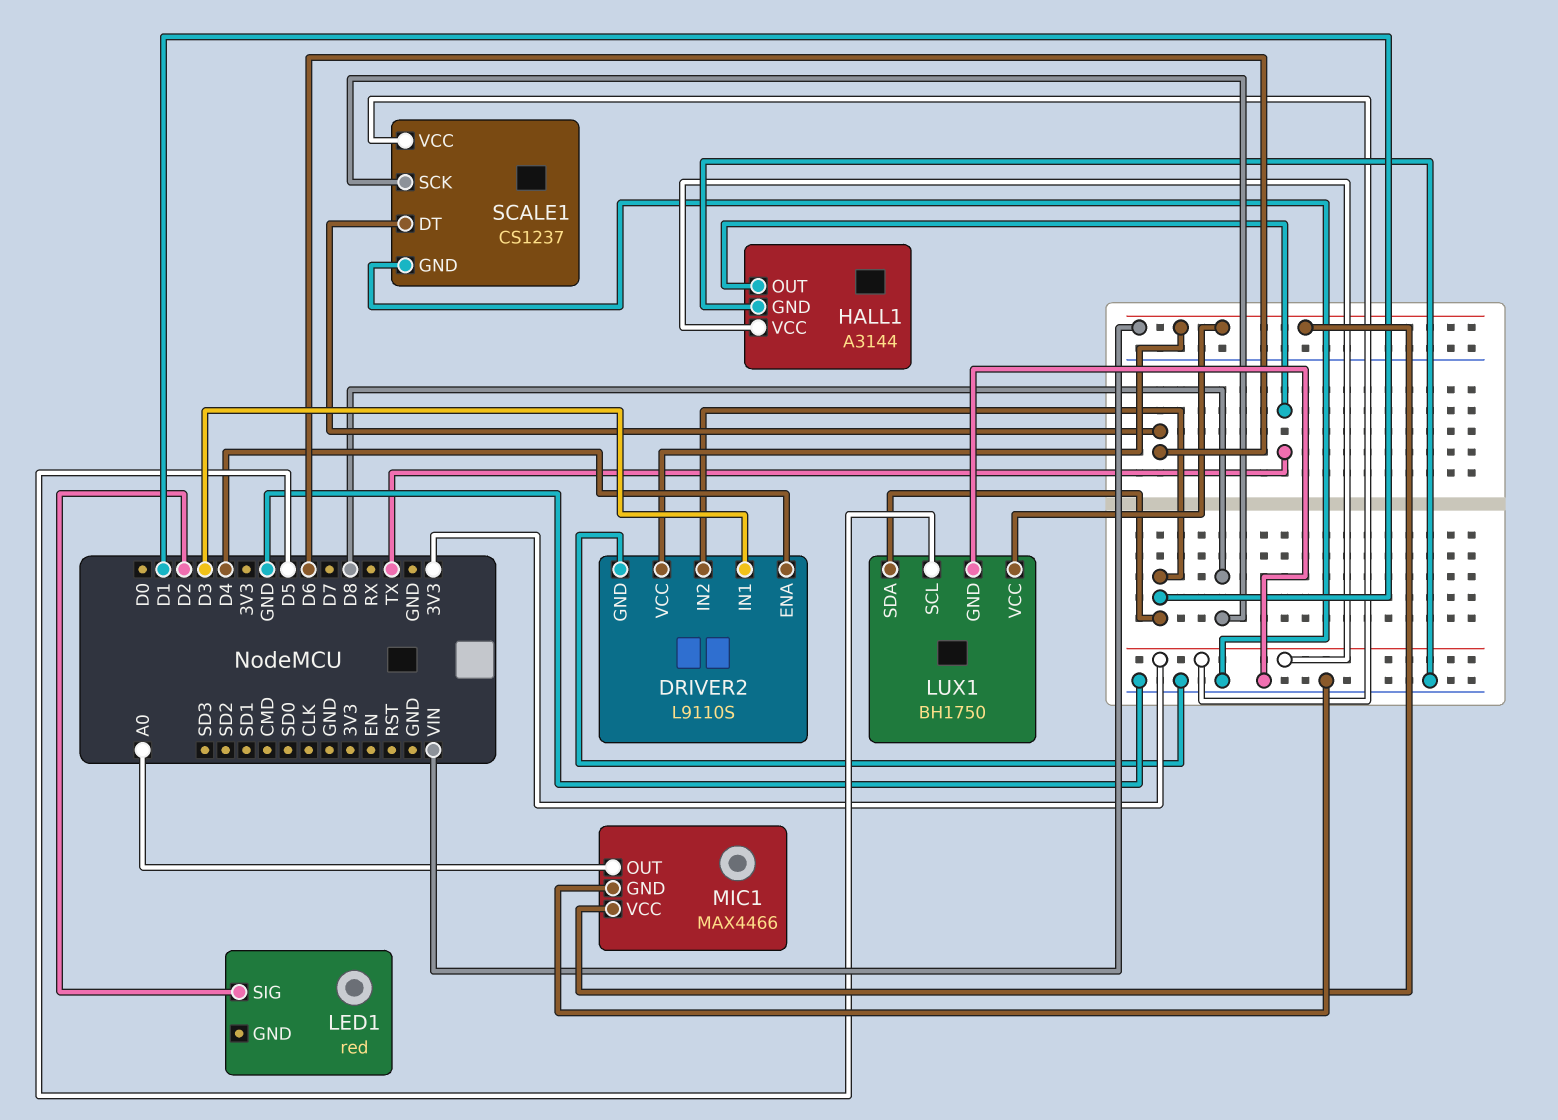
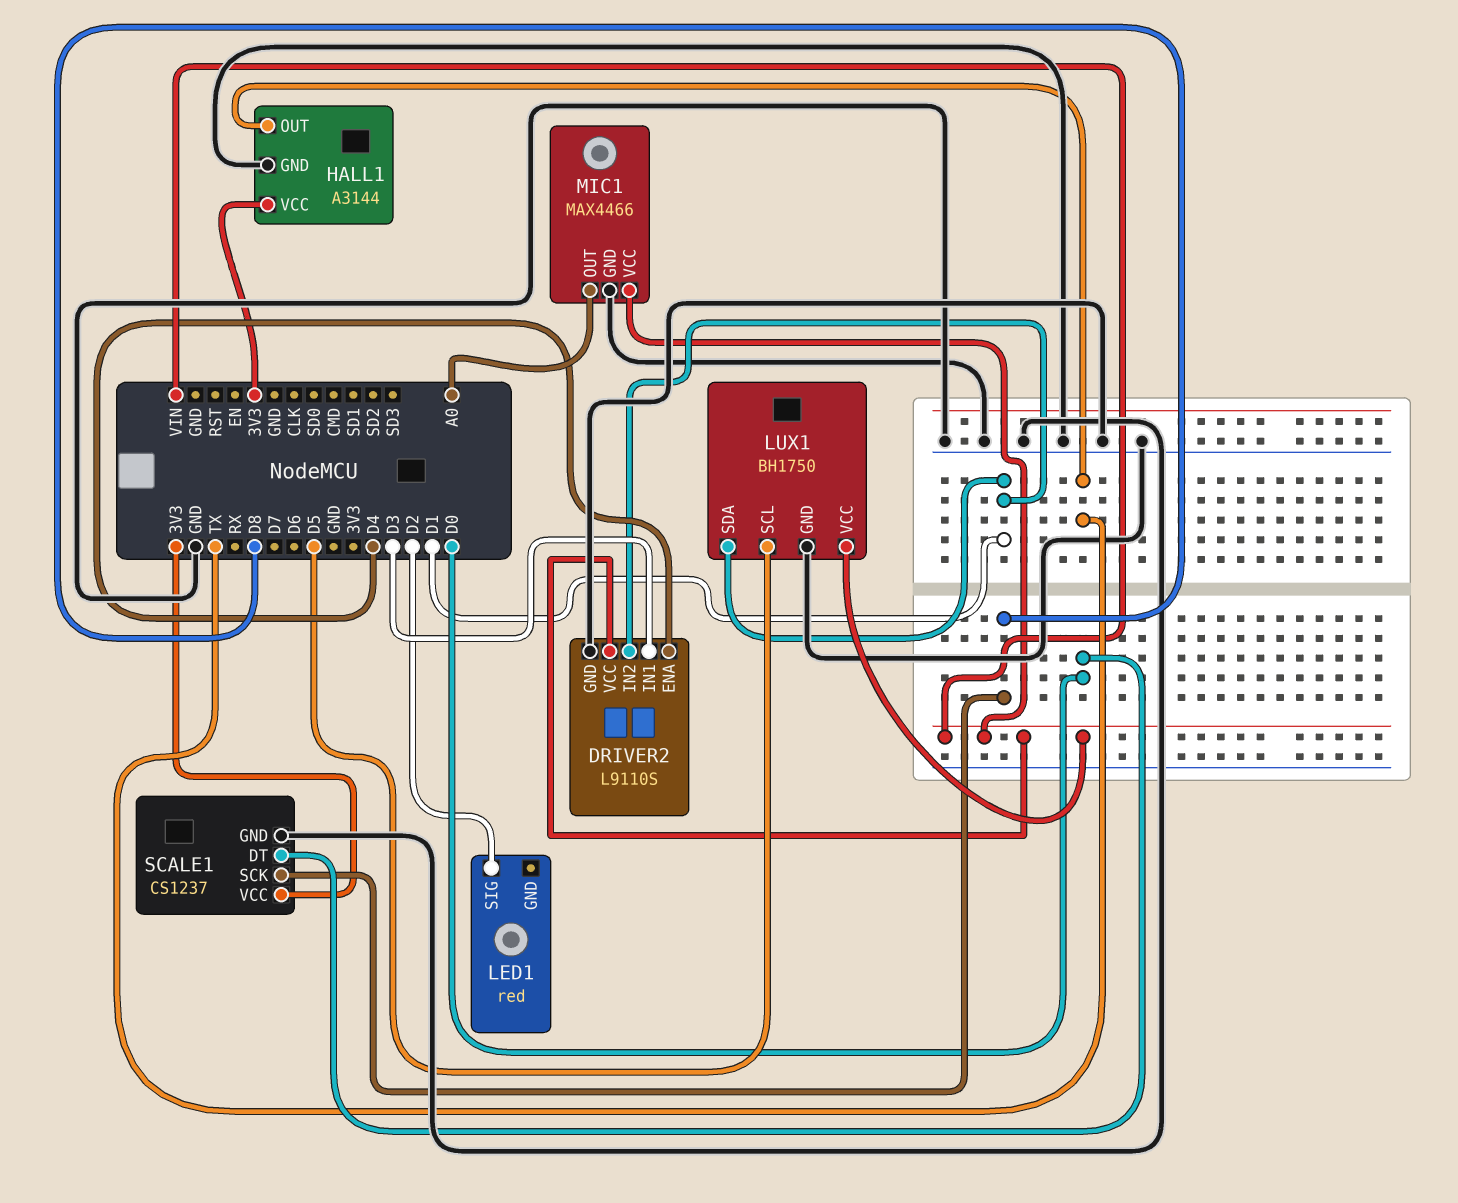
SCALE1 pin DT: D6 -> D0

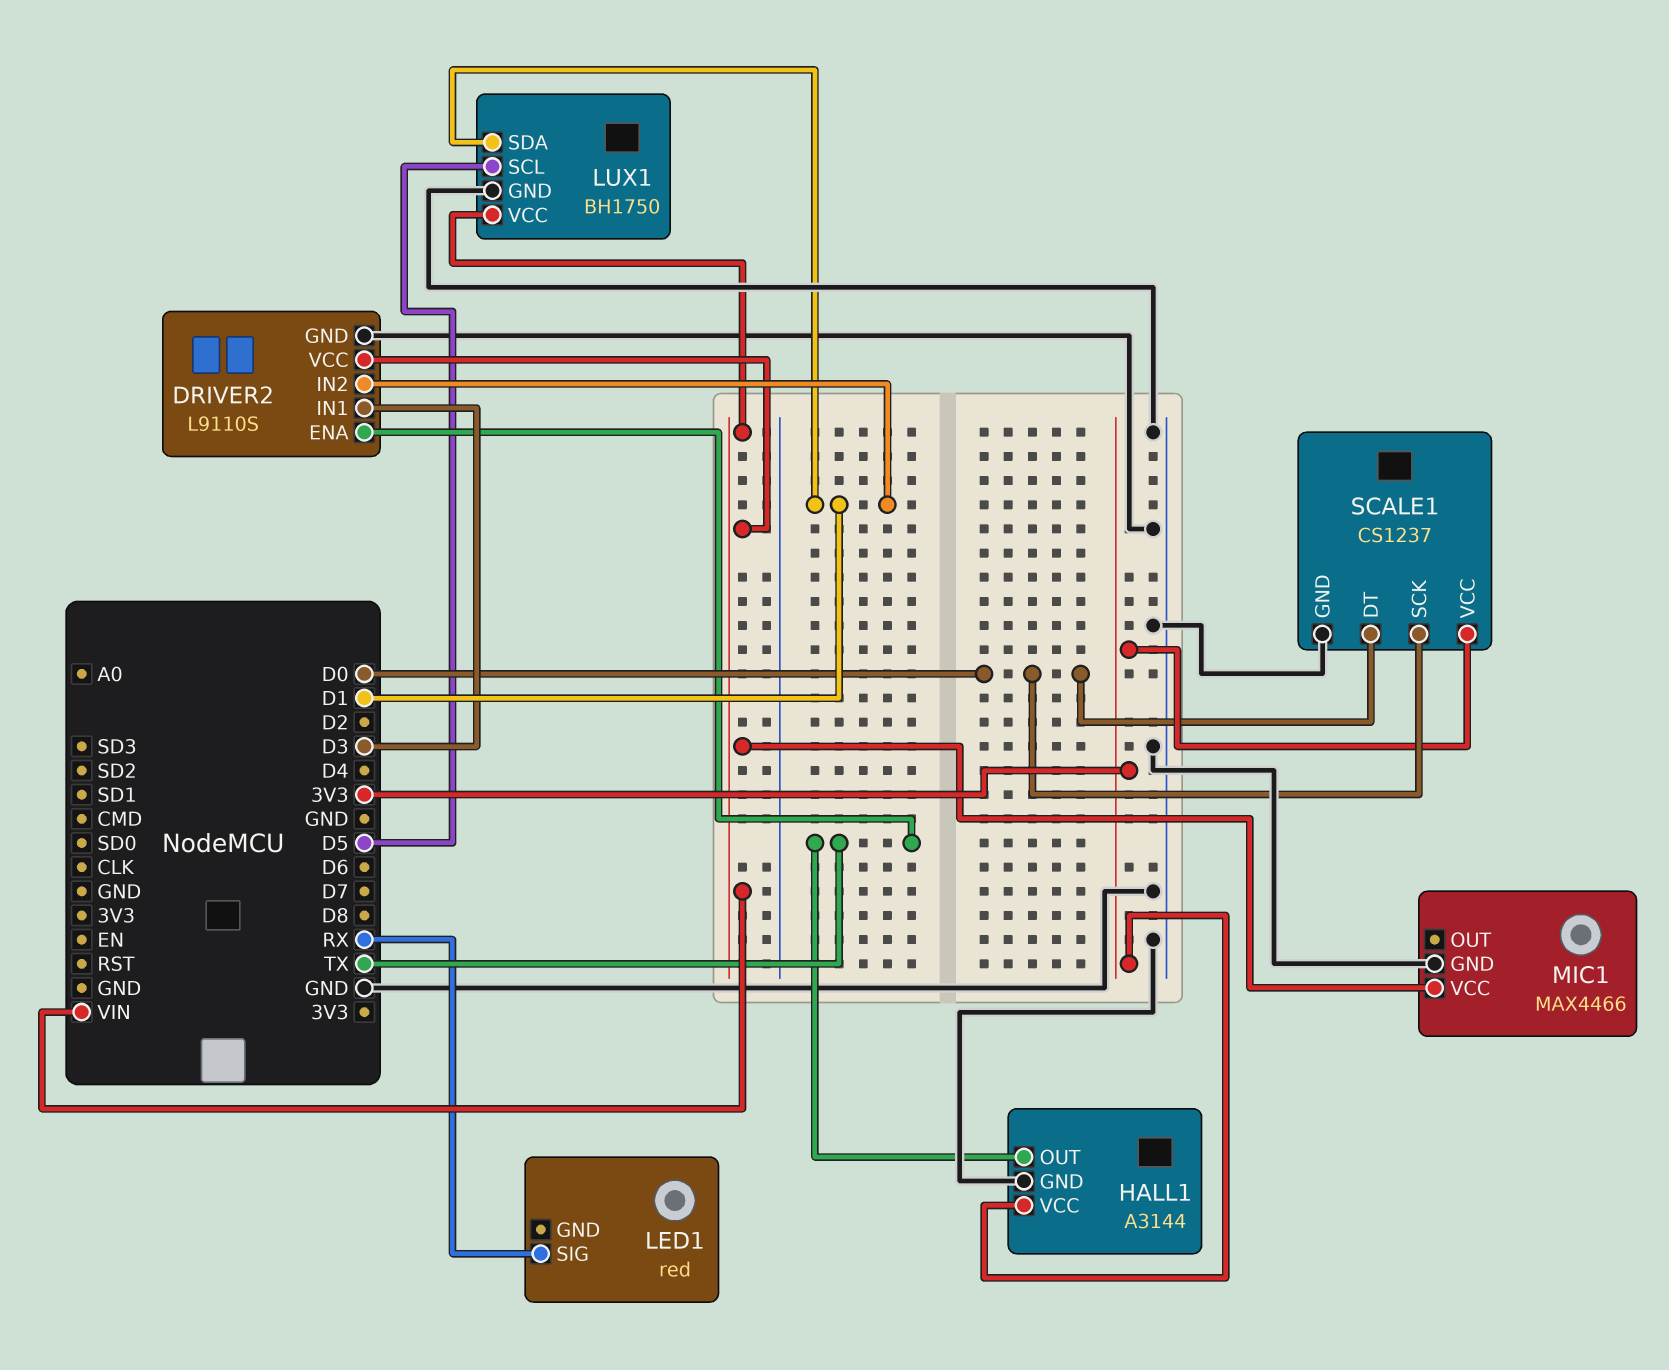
DRIVER2 pin ENA: D4 -> TX
LED1 pin SIG: D2 -> RX
MIC1 pin OUT: A0 -> none
SCALE1 pin SCK: D8 -> D0

